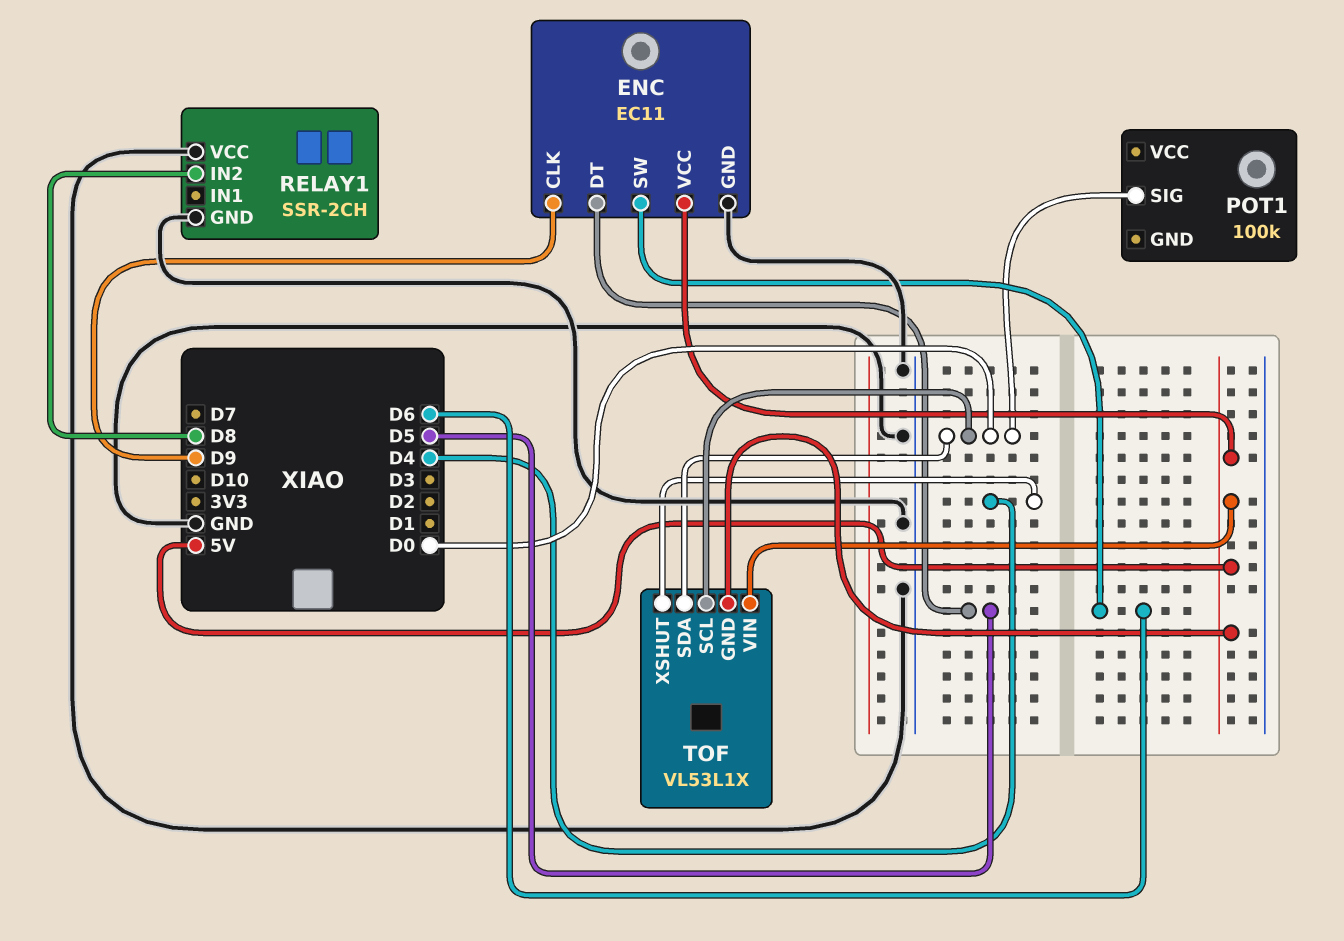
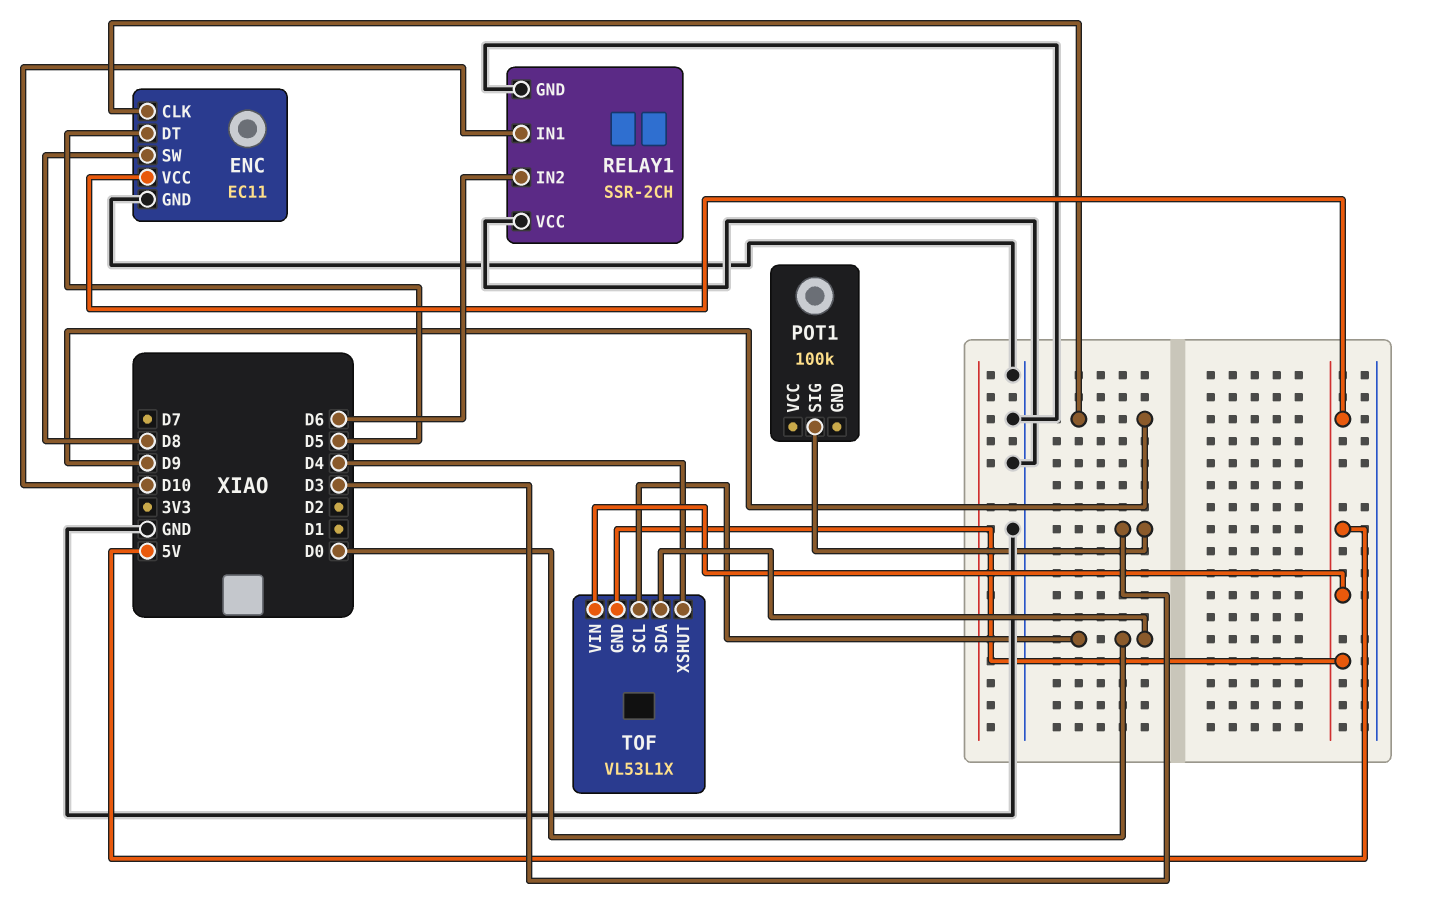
ENC pin SW: D6 -> D8
POT1 pin SIG: D0 -> D3
RELAY1 pin IN1: none -> D10
RELAY1 pin IN2: D8 -> D6

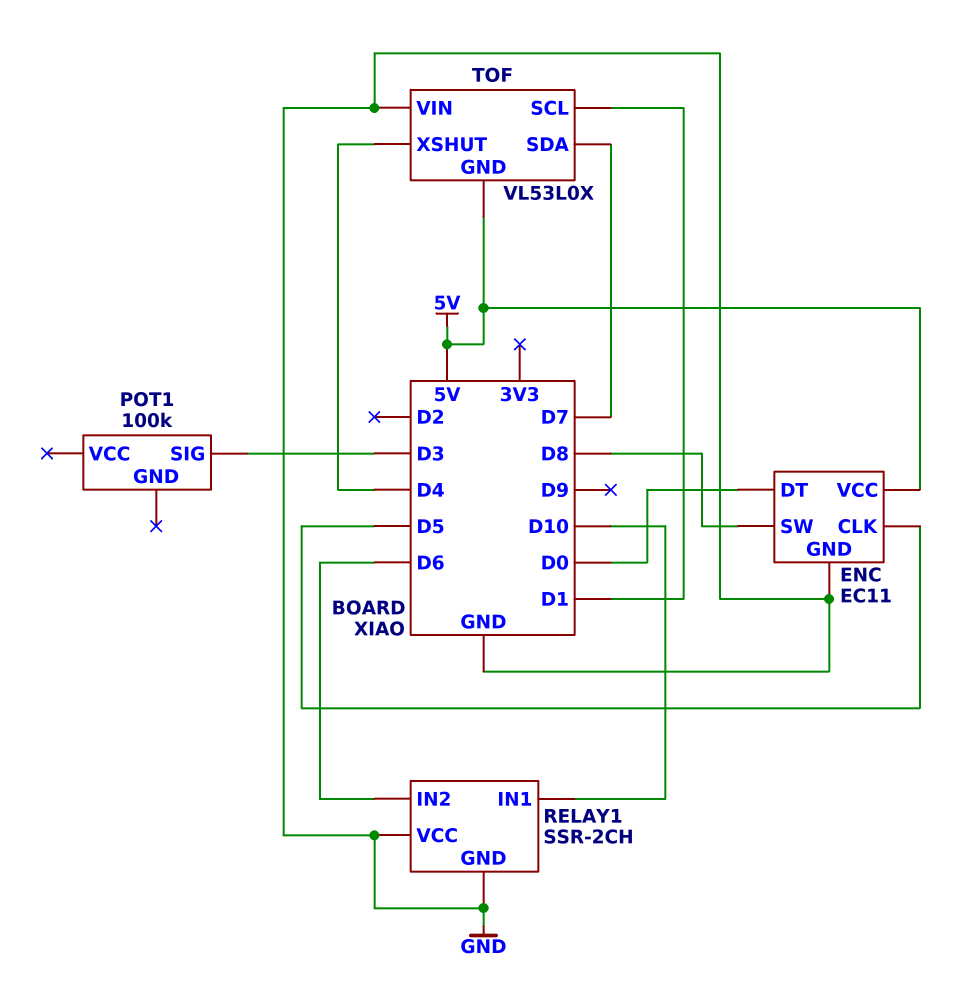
ENC pin CLK: D9 -> D5
ENC pin DT: D5 -> D0
TOF: VL53L1X -> VL53L0X
TOF pin SCL: D0 -> D1
TOF pin SDA: D0 -> D7
TOF pin VIN: 5V -> GND

